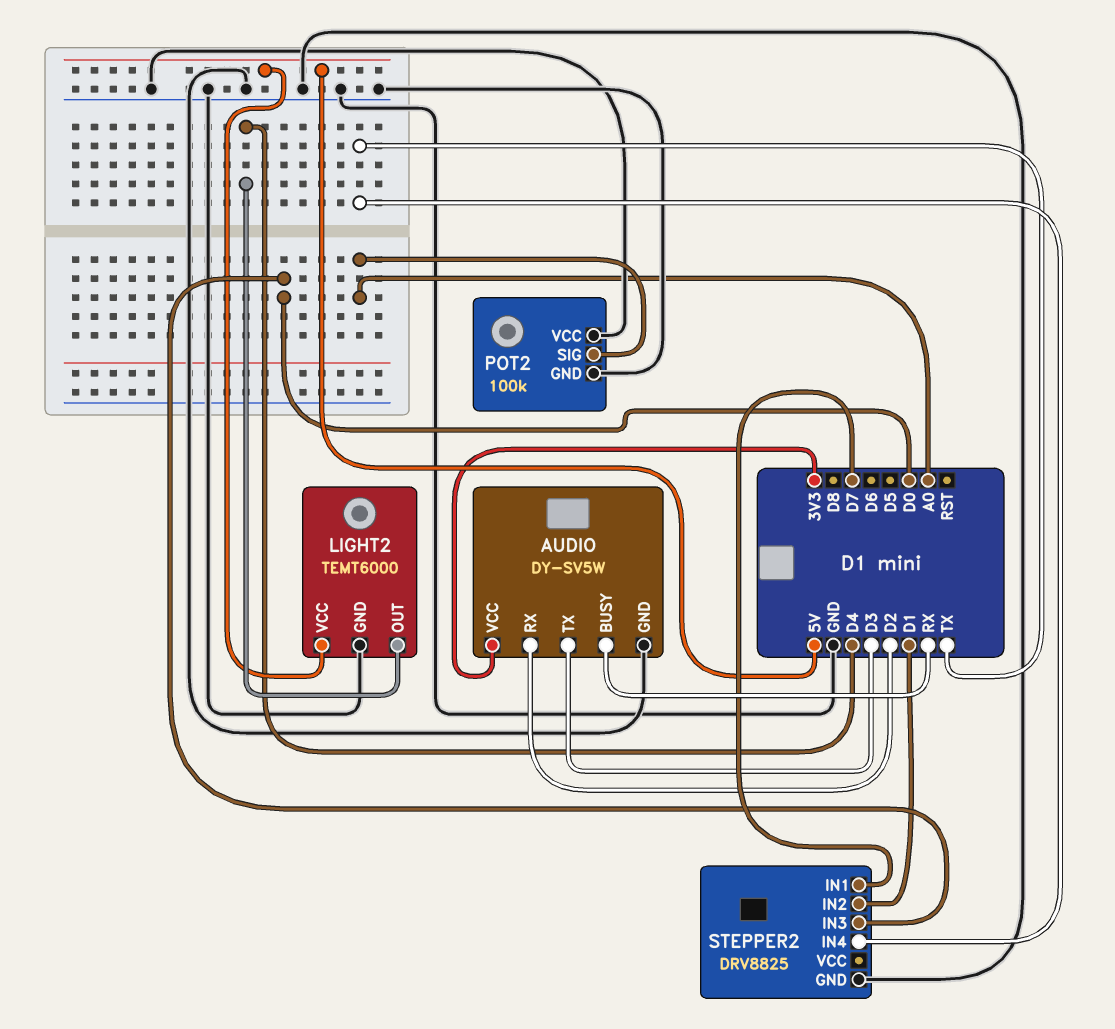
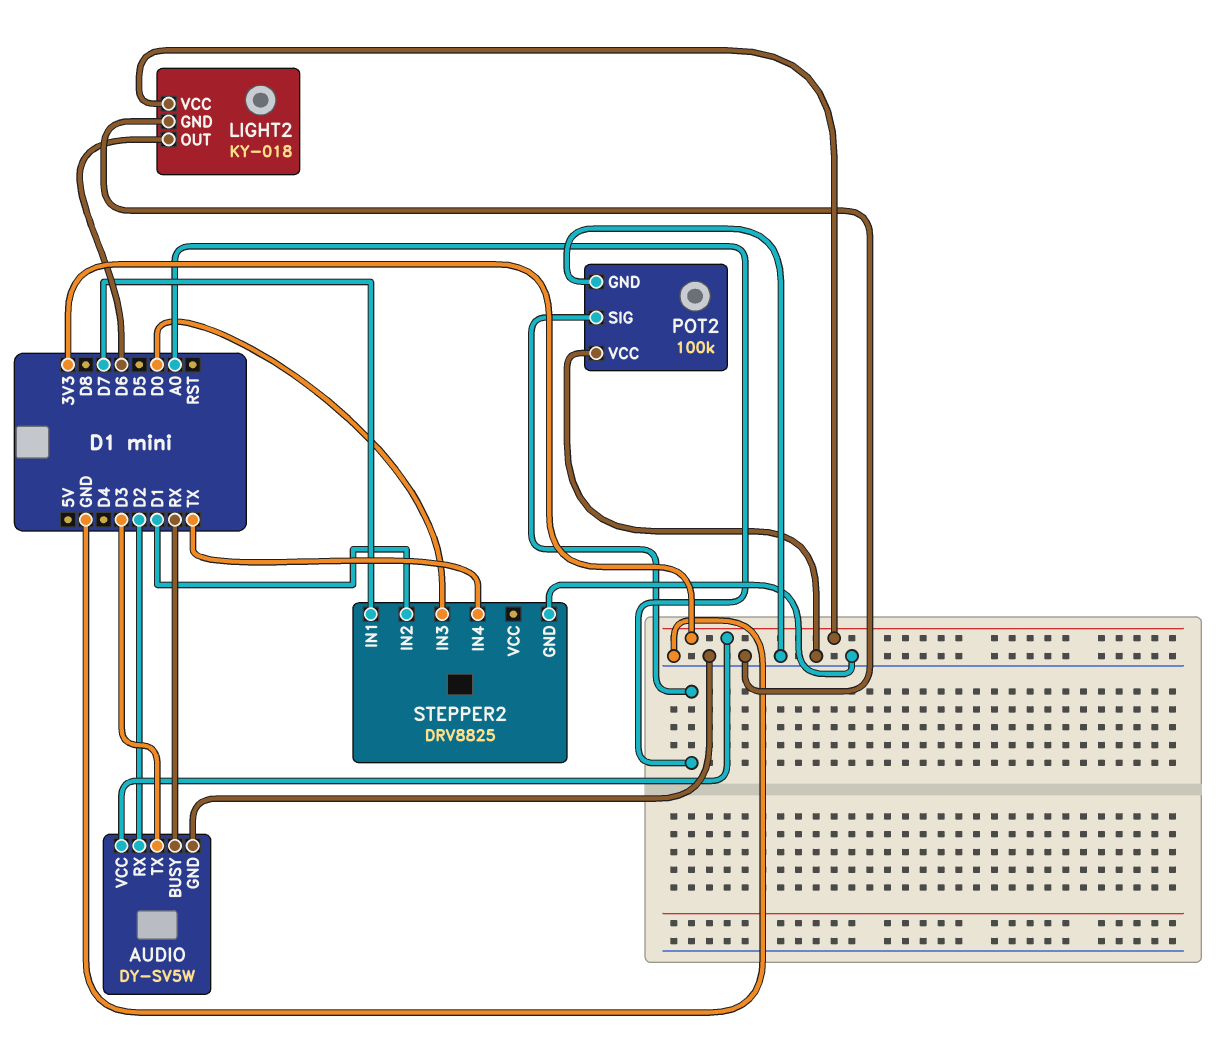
LIGHT2: TEMT6000 -> KY-018
LIGHT2 pin OUT: D4 -> D6
LIGHT2 pin VCC: 5V -> 3V3

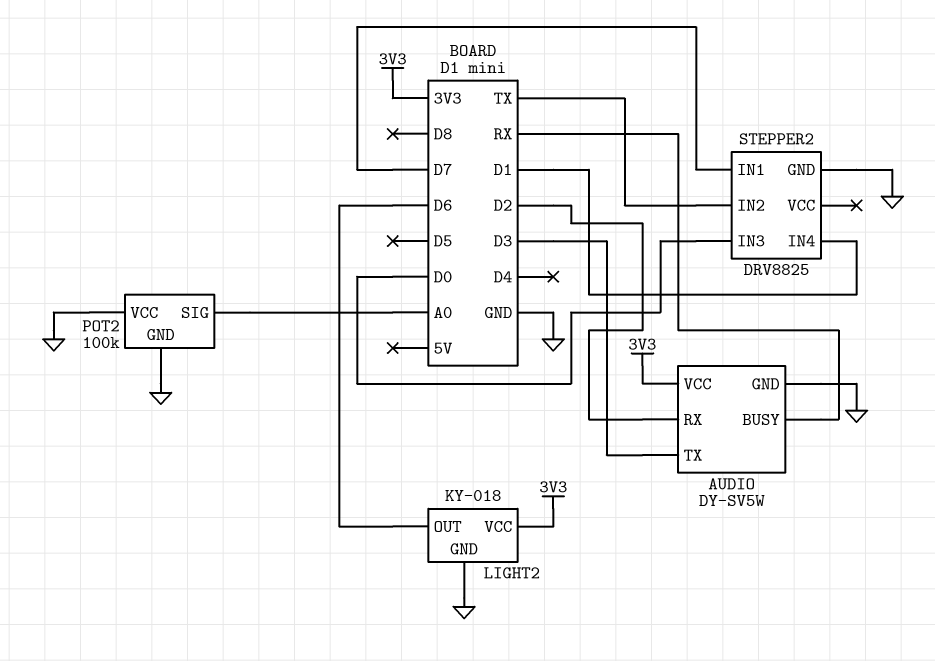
STEPPER2 pin IN2: D1 -> TX
STEPPER2 pin IN4: TX -> D1

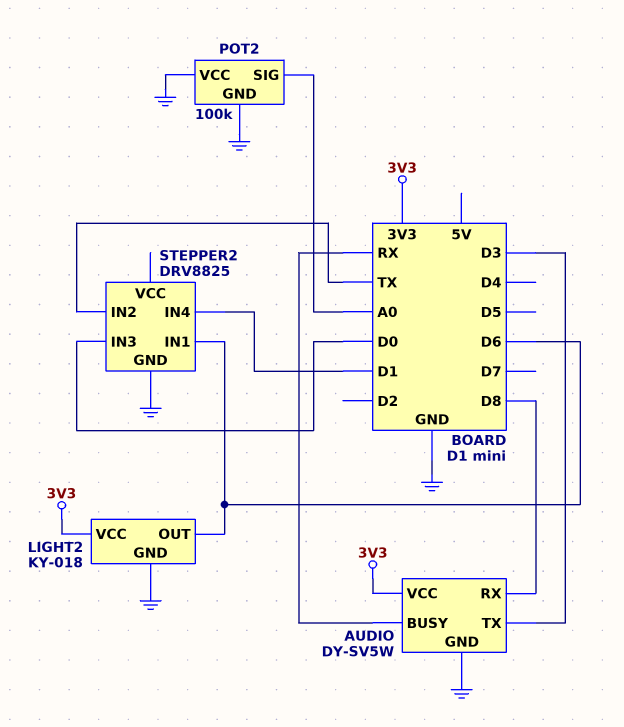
AUDIO pin RX: D2 -> D8
STEPPER2 pin IN1: D7 -> D6

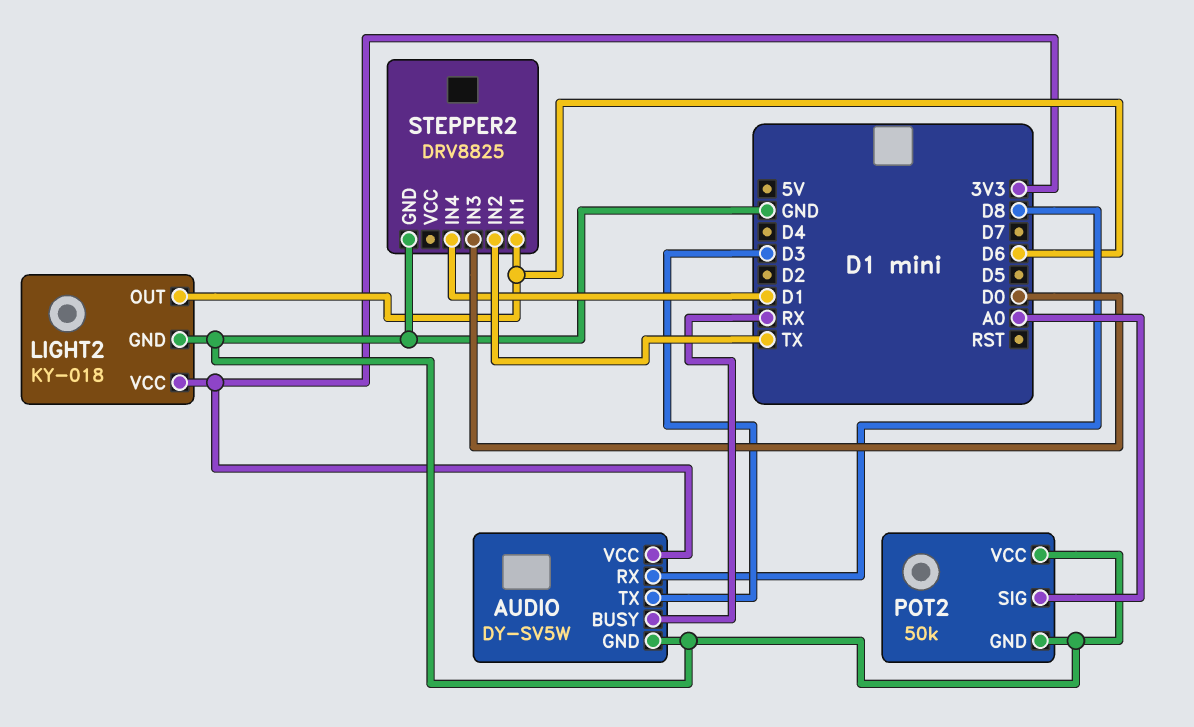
POT2: 100k -> 50k

